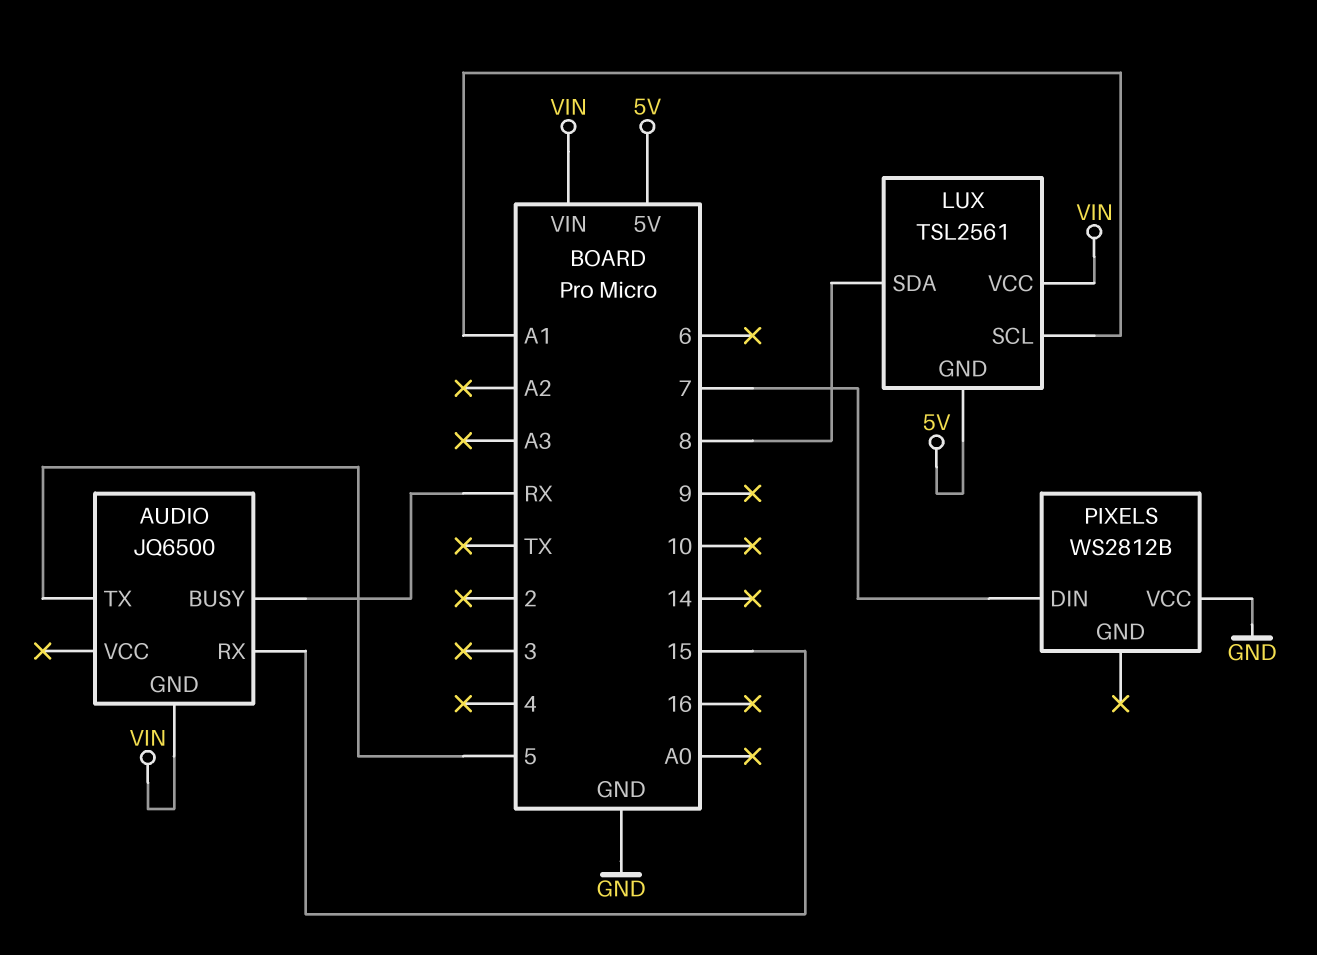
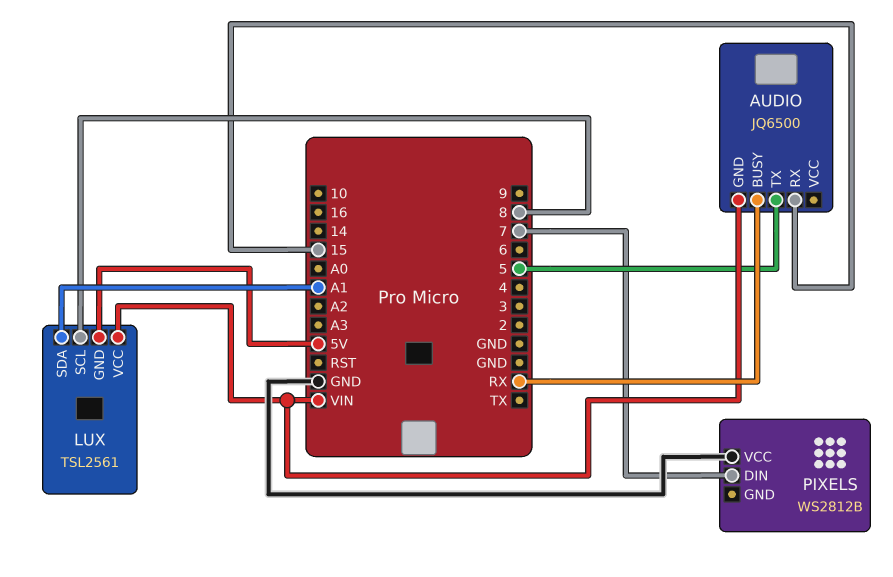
LUX pin SCL: A1 -> 8
LUX pin SDA: 8 -> A1

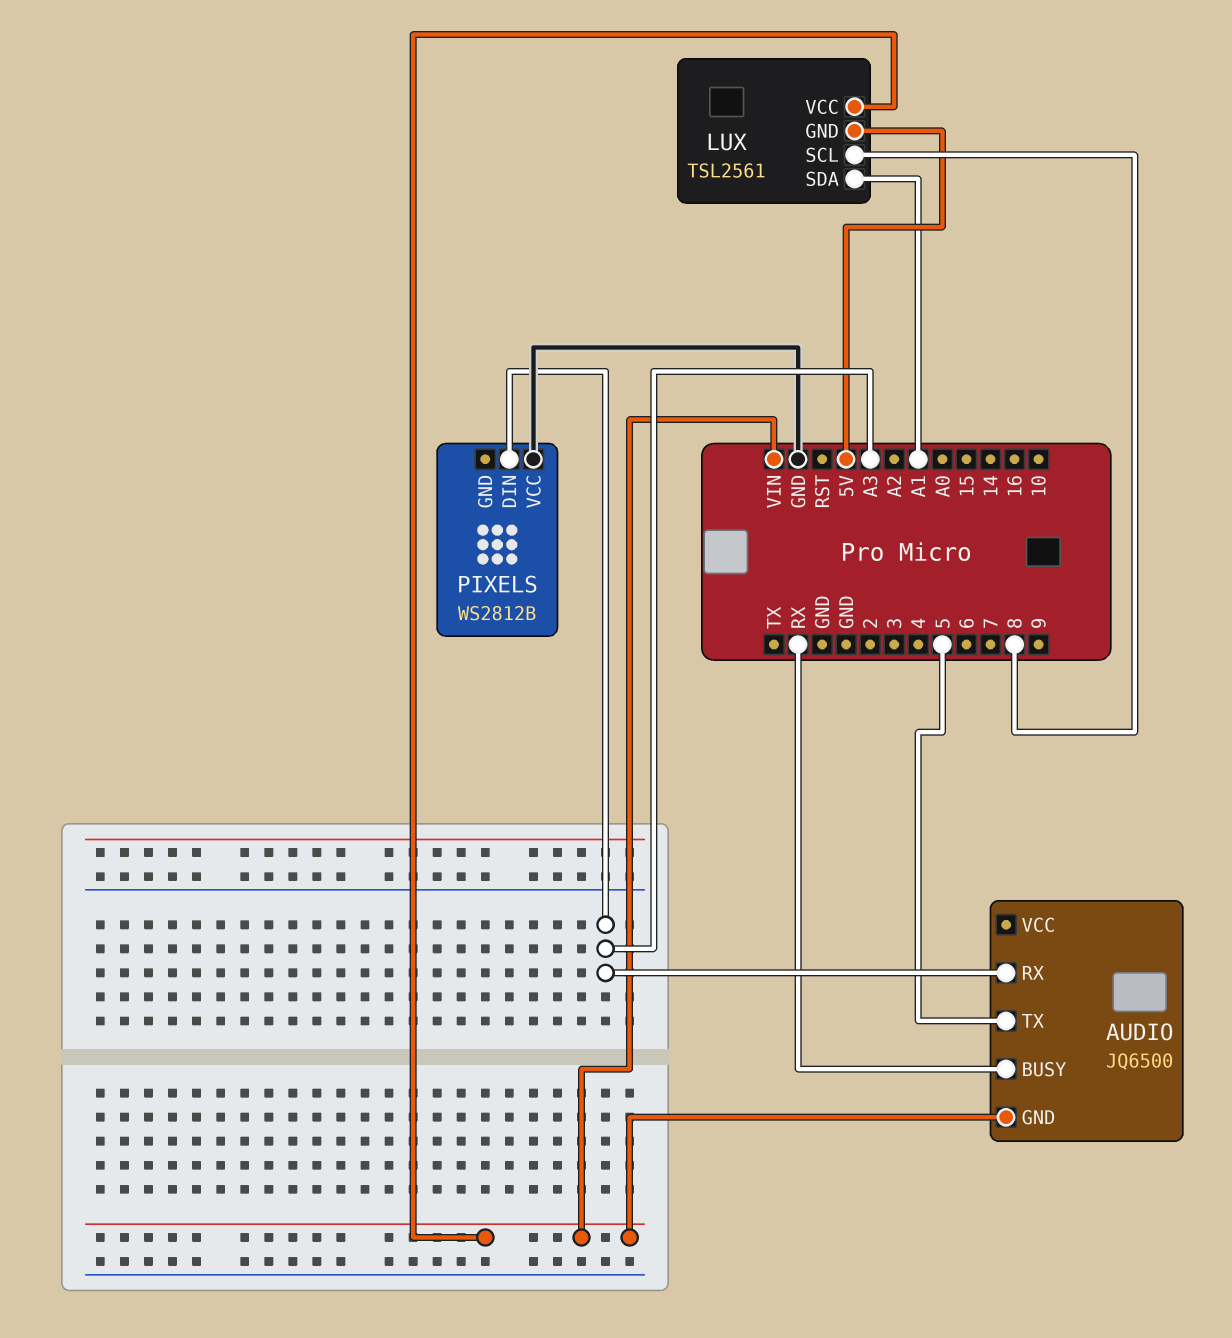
AUDIO pin RX: 15 -> A3
PIXELS pin DIN: 7 -> A3

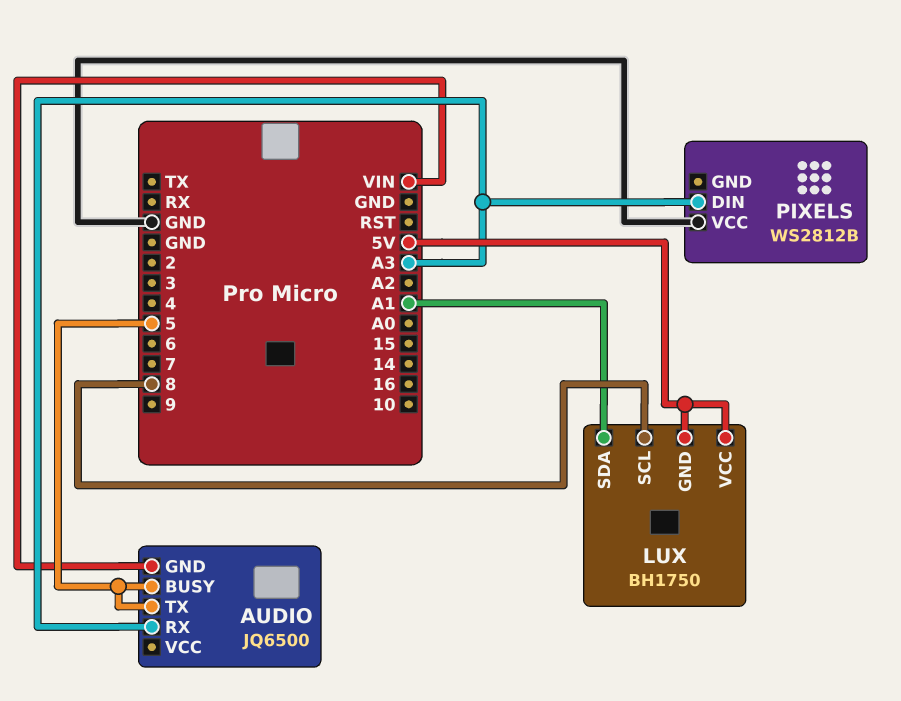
AUDIO pin BUSY: RX -> 5
LUX: TSL2561 -> BH1750
LUX pin VCC: VIN -> 5V

